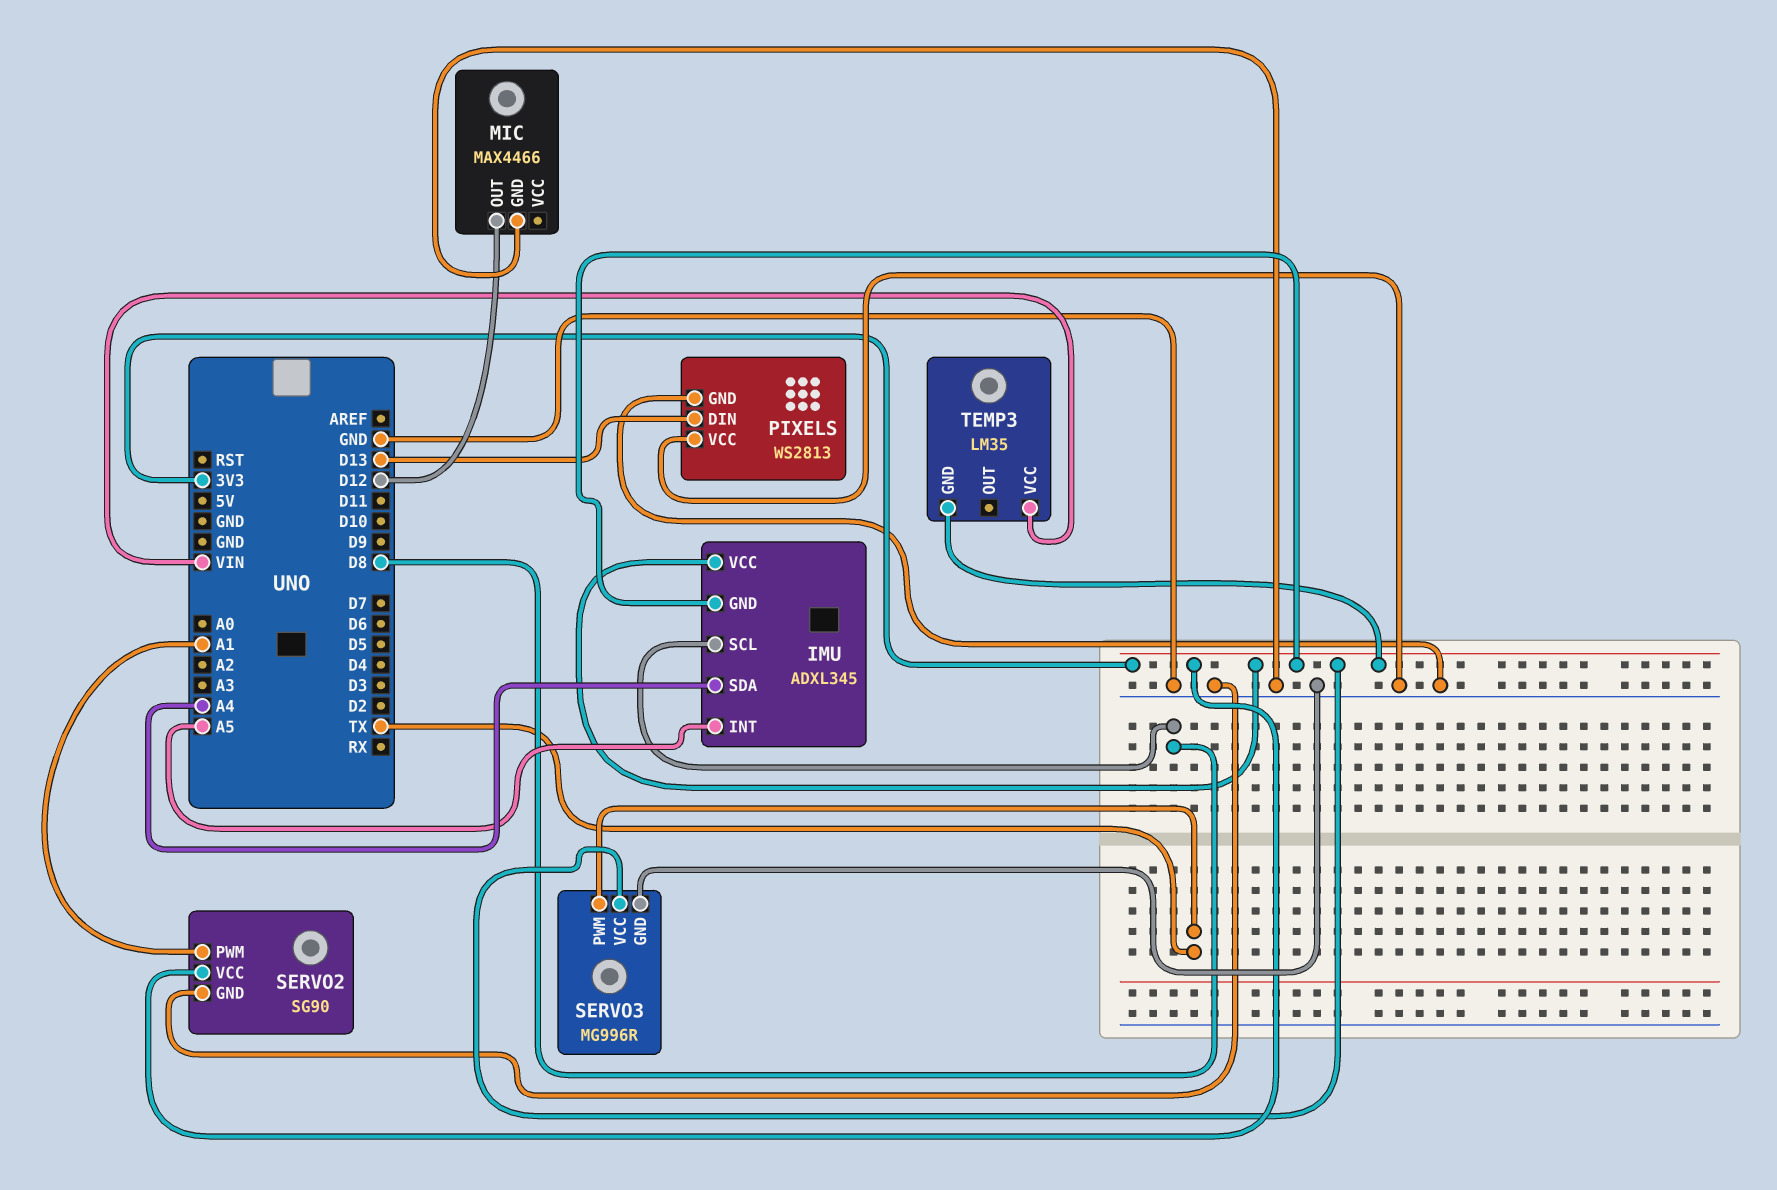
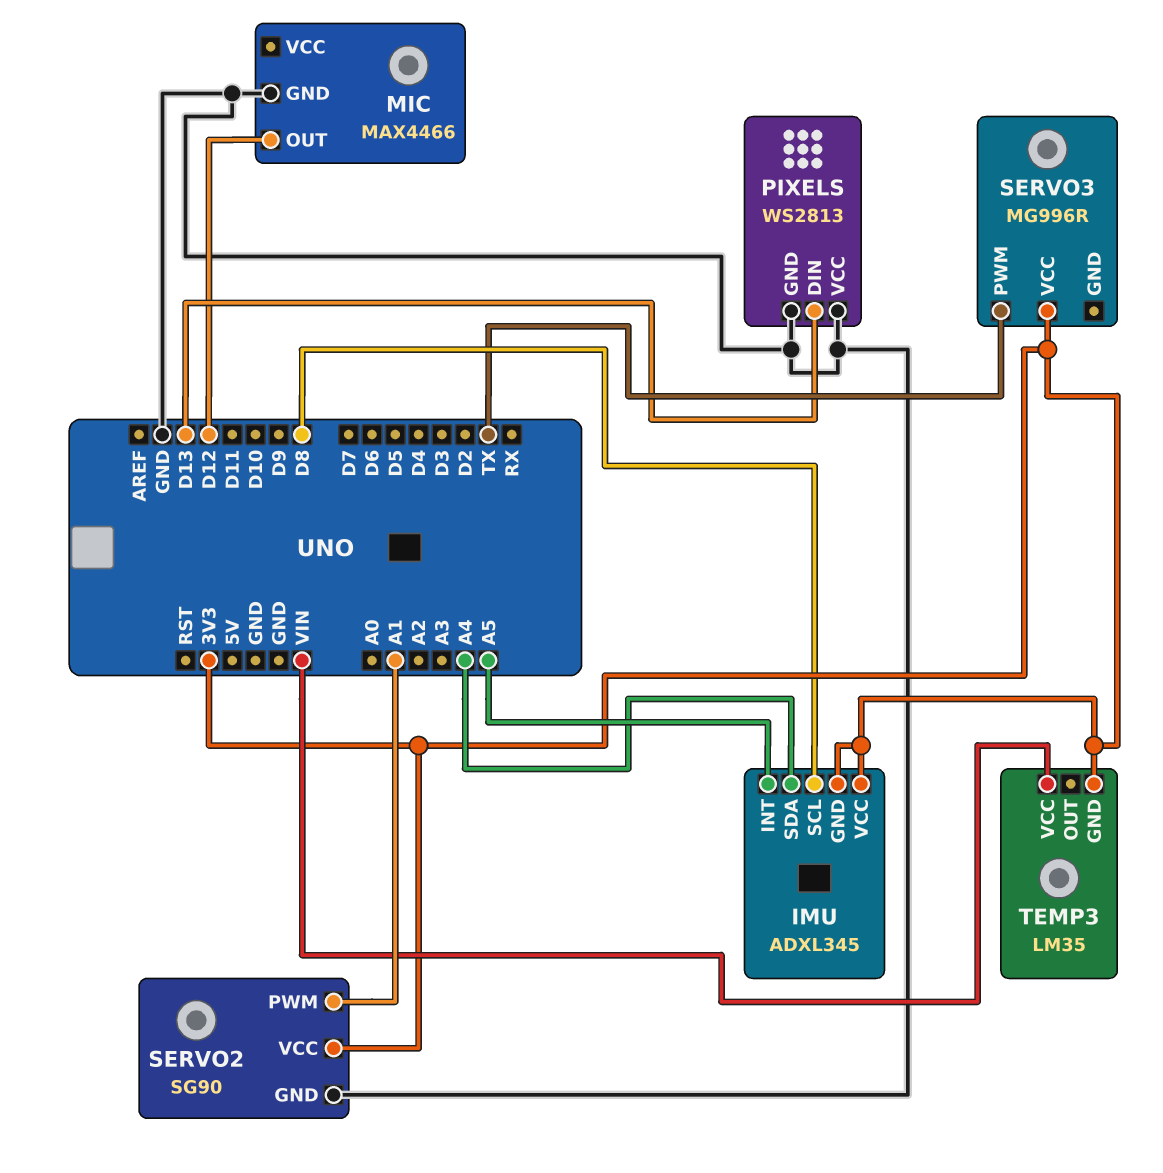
SERVO3 pin GND: GND -> none

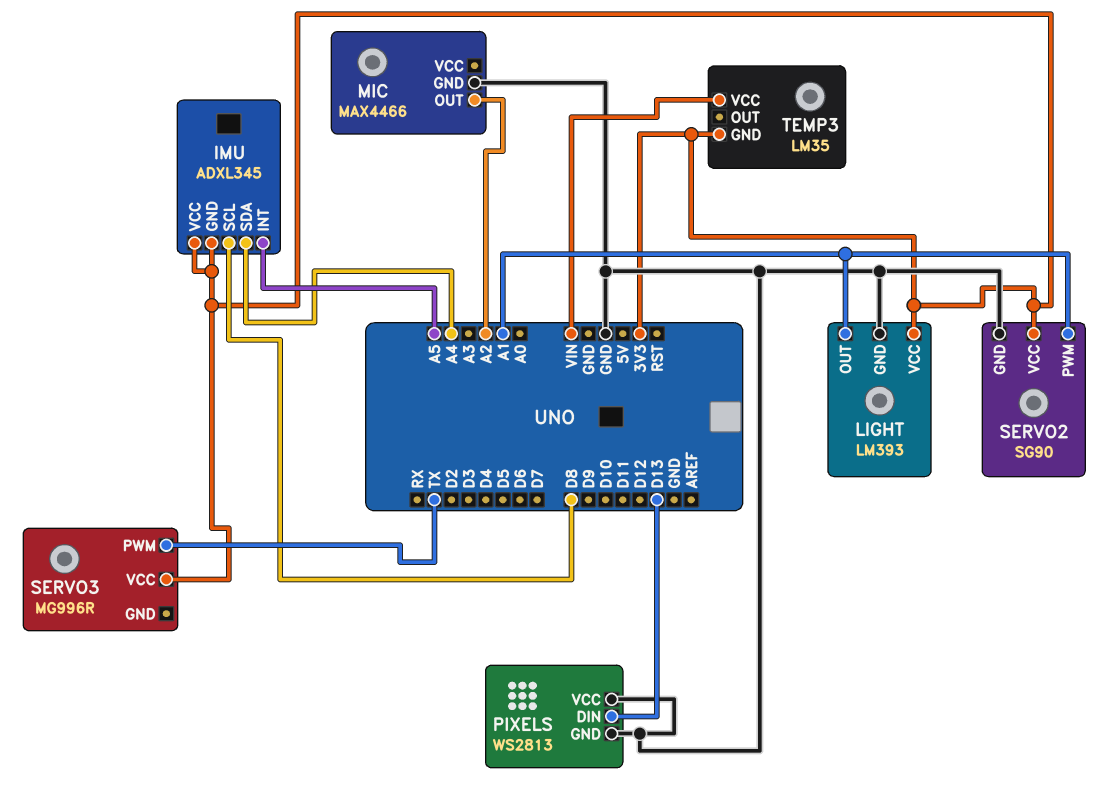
LIGHT: none -> LM393
LIGHT pin GND: none -> GND
LIGHT pin OUT: none -> A1
LIGHT pin VCC: none -> 3V3
MIC pin OUT: D12 -> A2

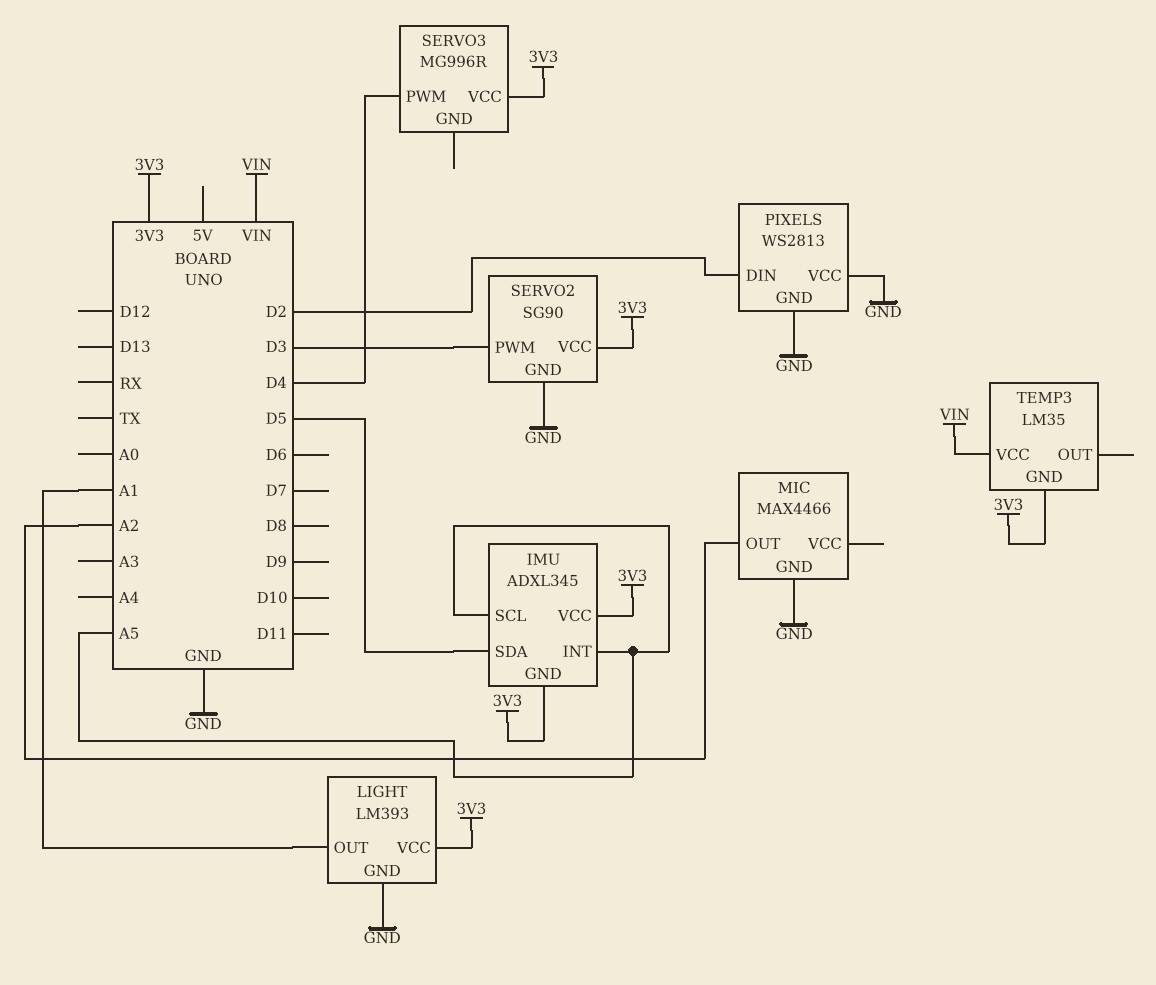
IMU pin SCL: D8 -> A5
IMU pin SDA: A4 -> D5
PIXELS pin DIN: D13 -> D2
SERVO2 pin PWM: A1 -> D3
SERVO3 pin PWM: TX -> D4

